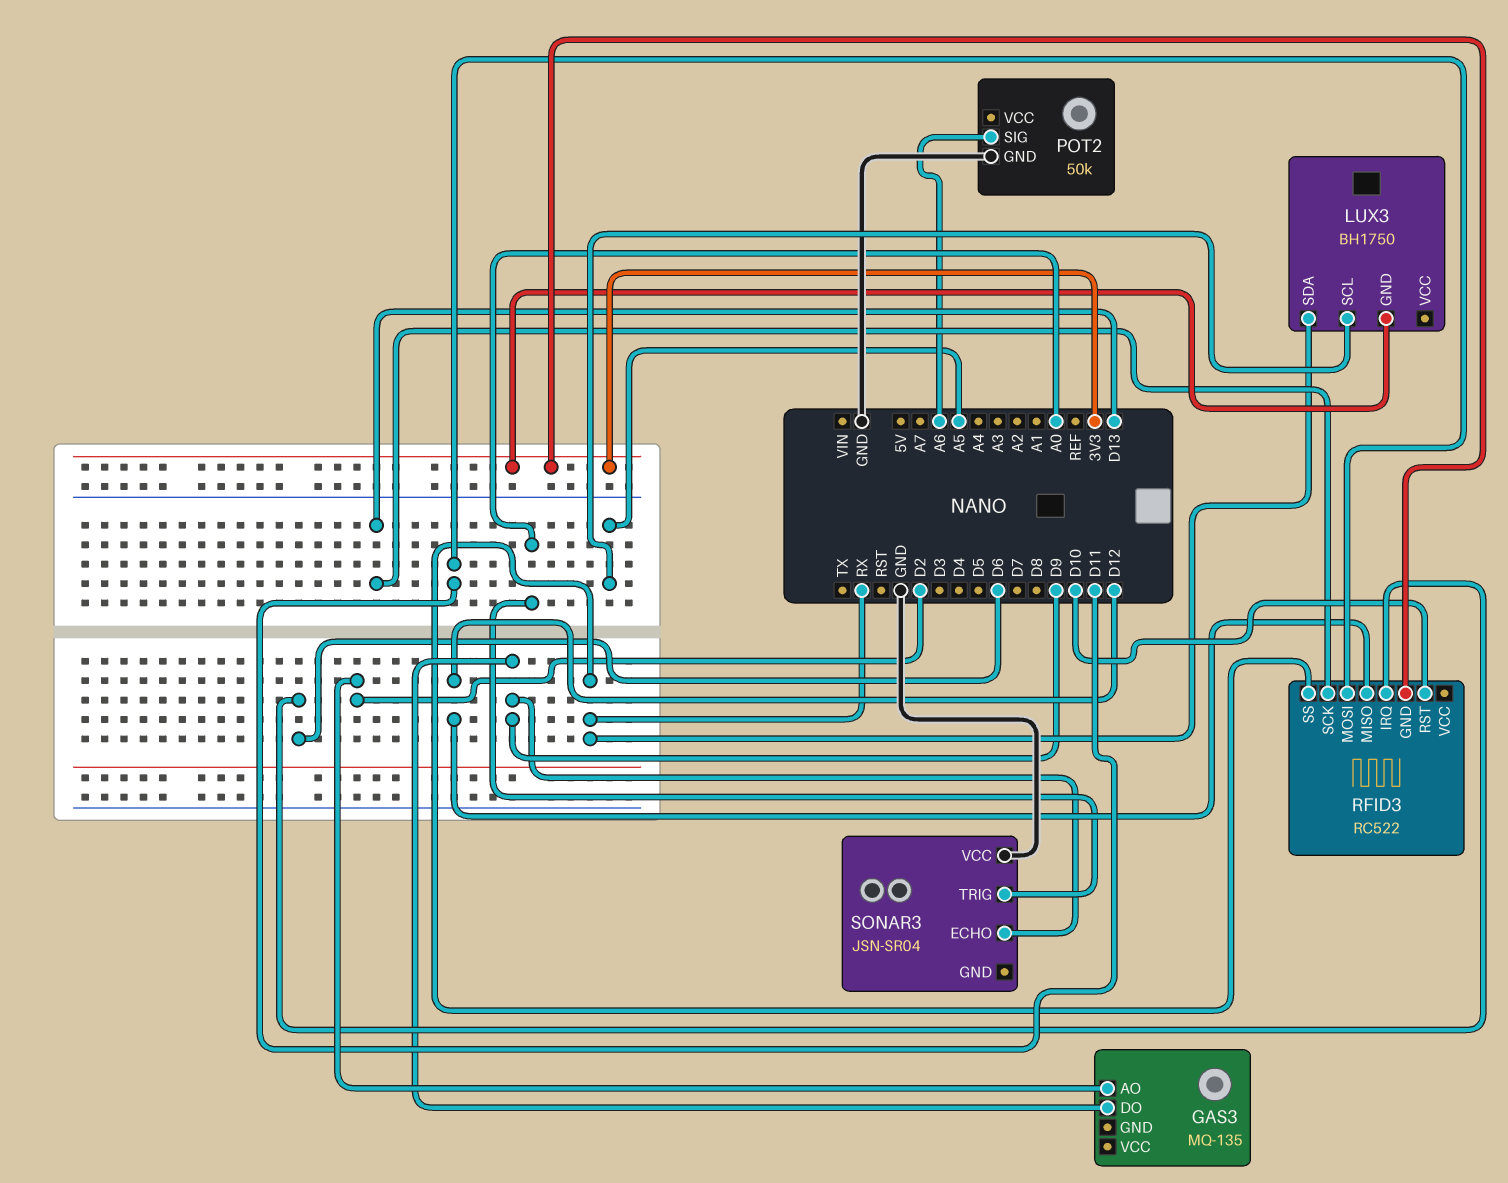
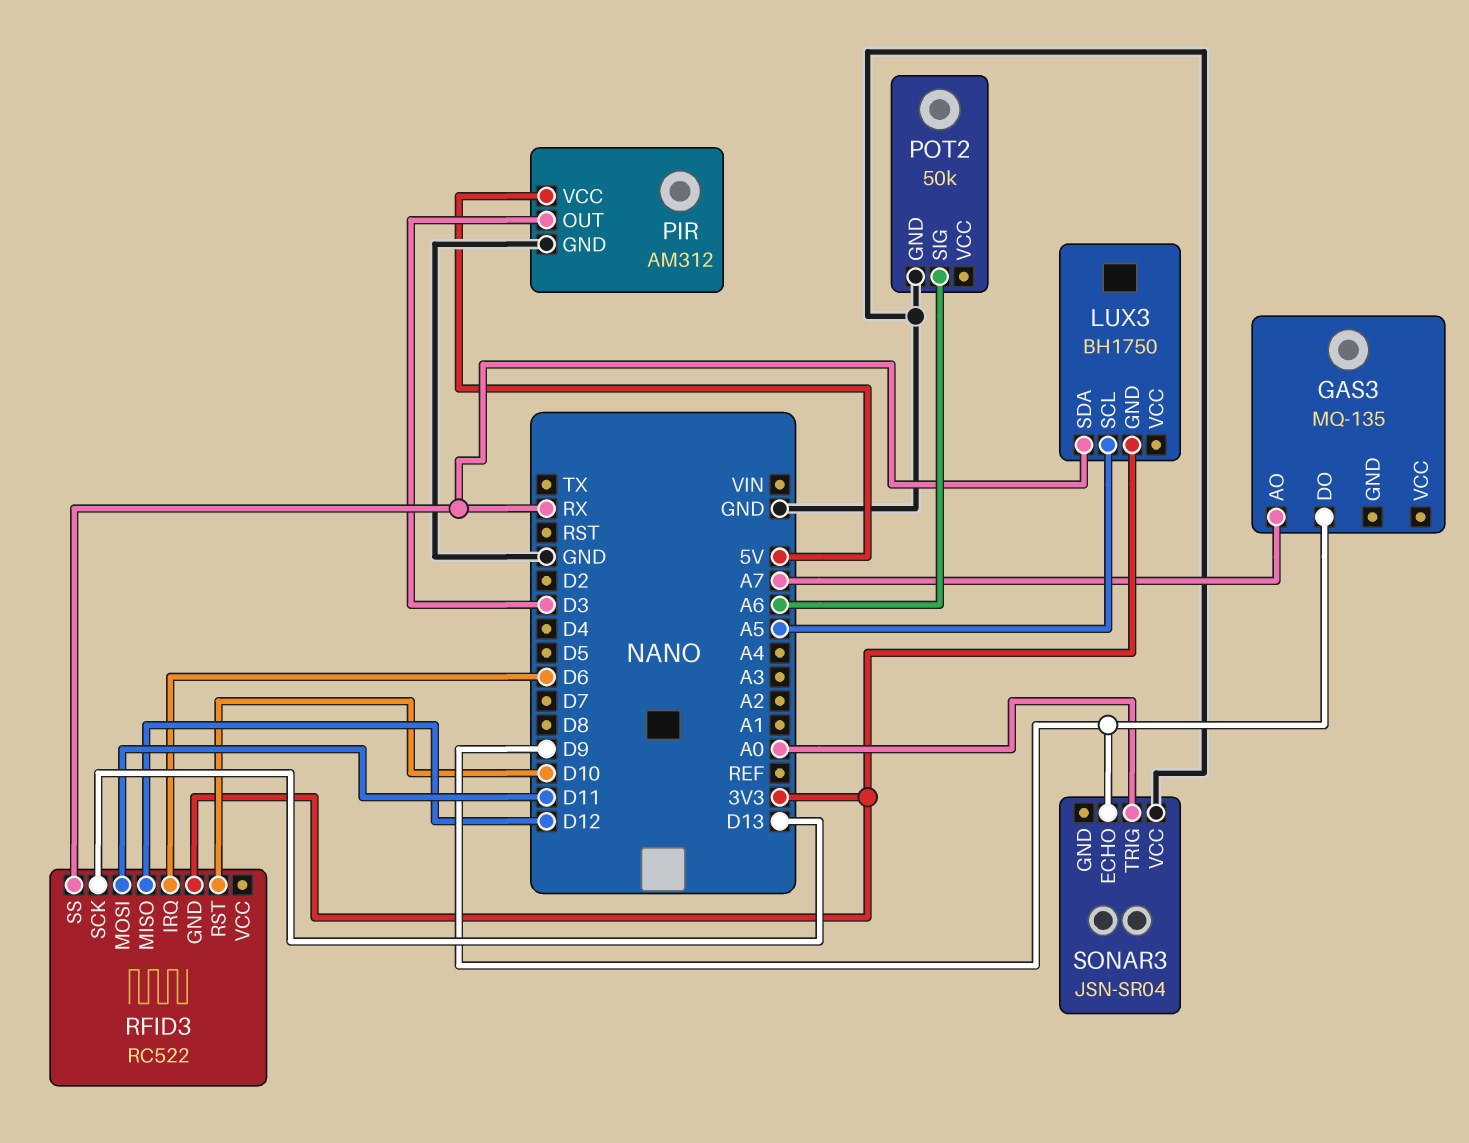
GAS3 pin AO: D2 -> A7
PIR: none -> AM312
PIR pin GND: none -> GND
PIR pin OUT: none -> D3
PIR pin VCC: none -> 5V

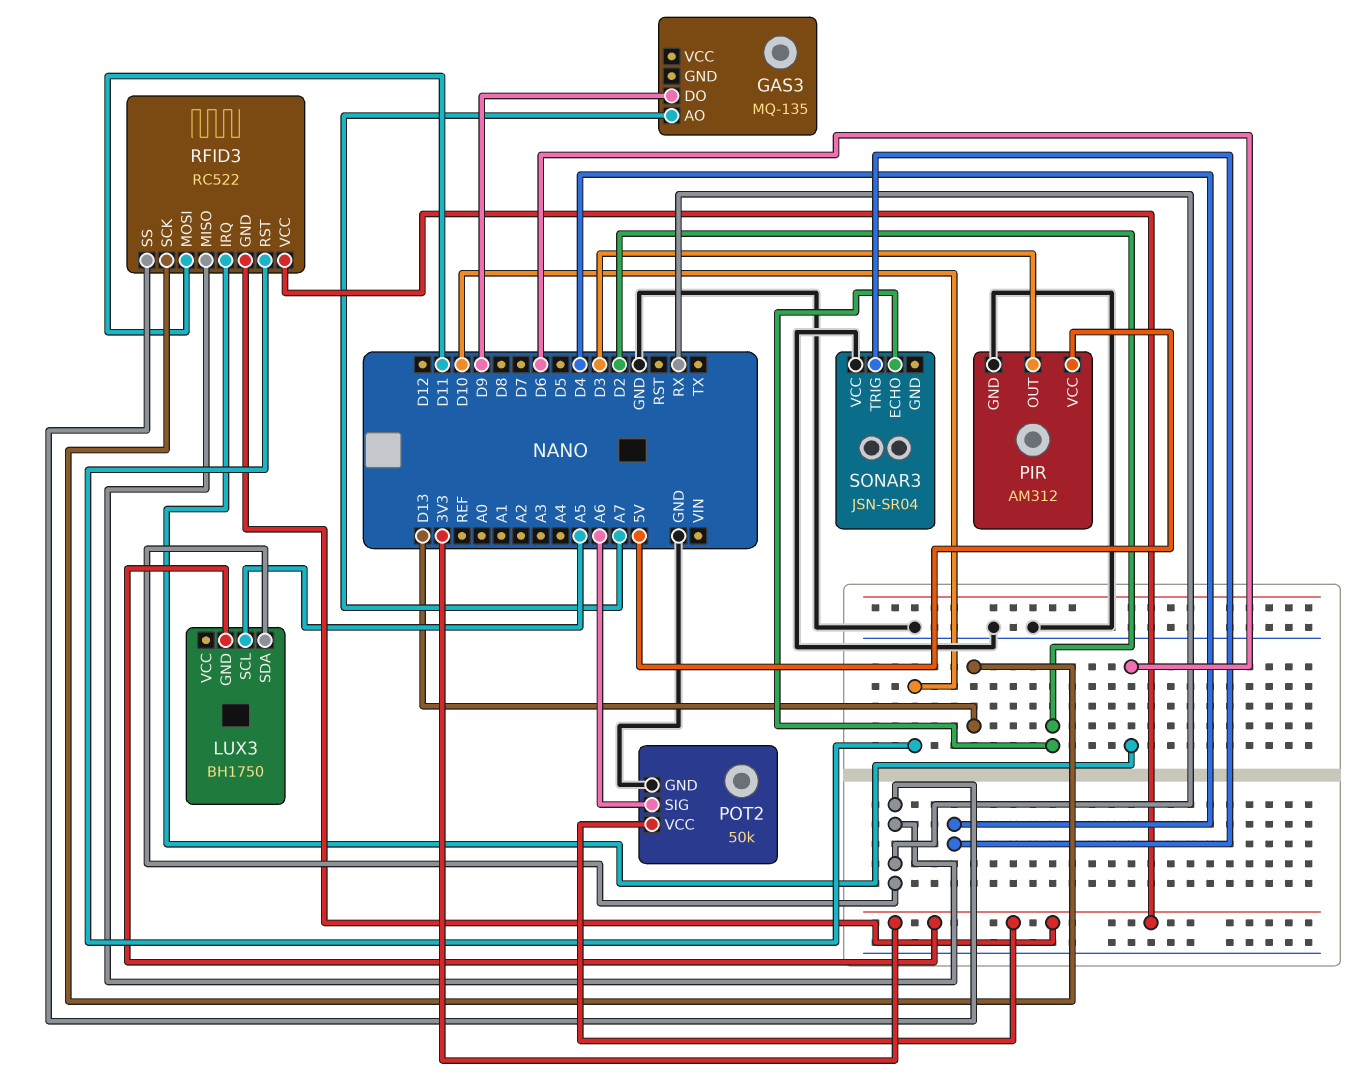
POT2 pin VCC: none -> 3V3
RFID3 pin MISO: D12 -> RX
RFID3 pin VCC: none -> 3V3
SONAR3 pin ECHO: D9 -> D2
SONAR3 pin TRIG: A0 -> D4

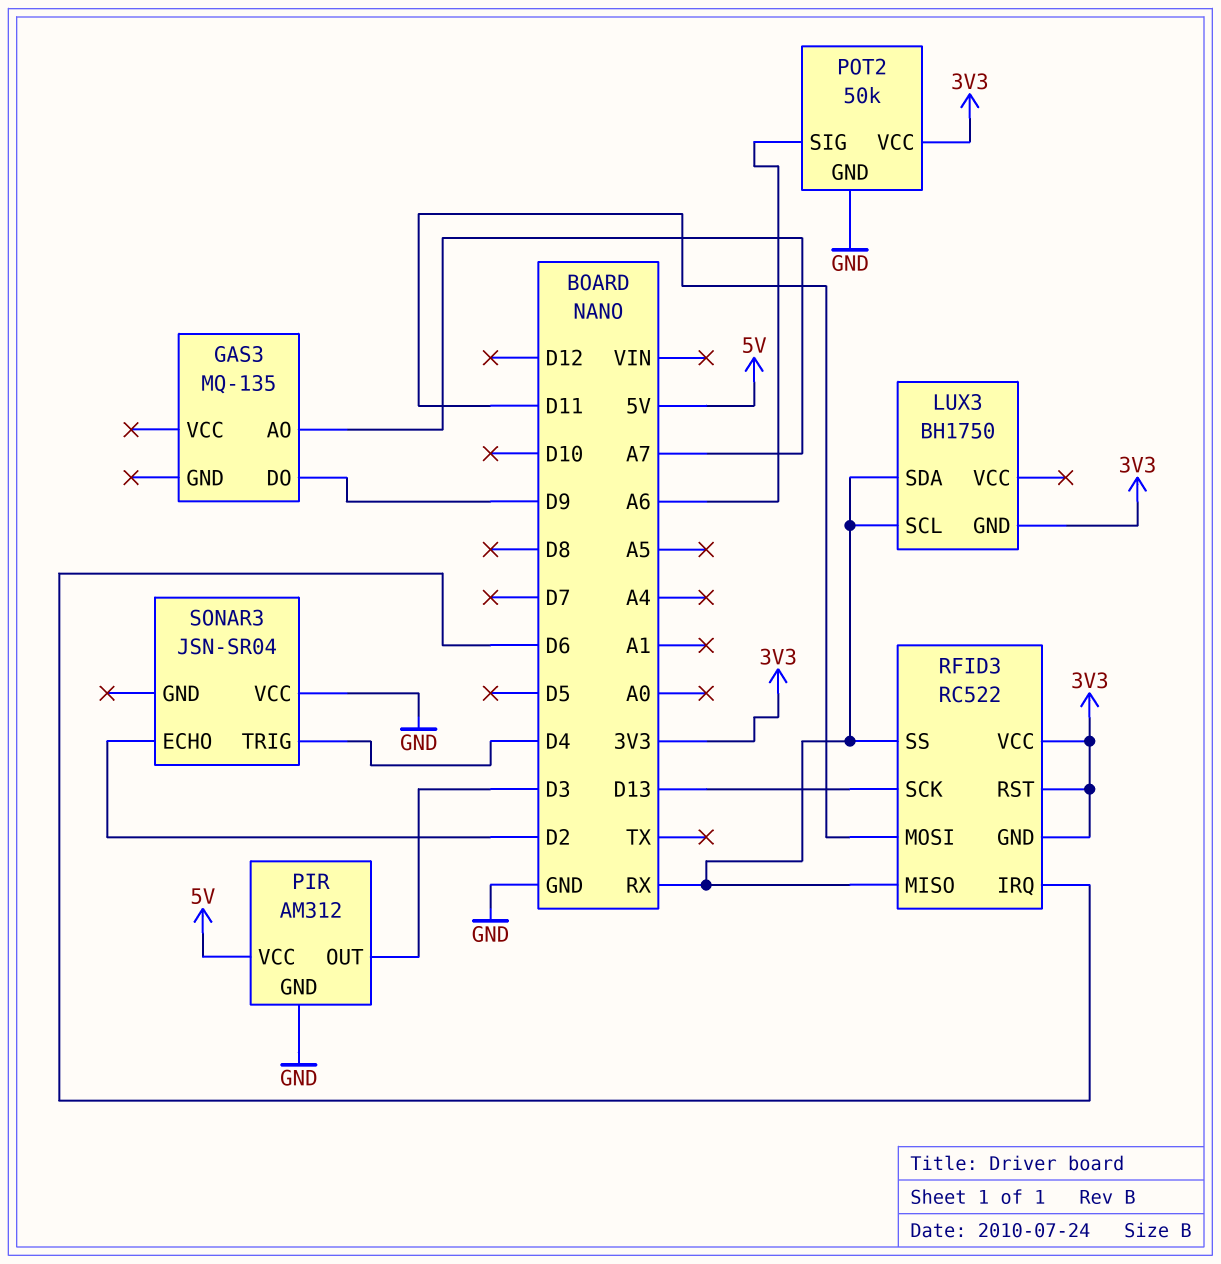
LUX3 pin SCL: A5 -> RX
RFID3 pin RST: D10 -> 3V3

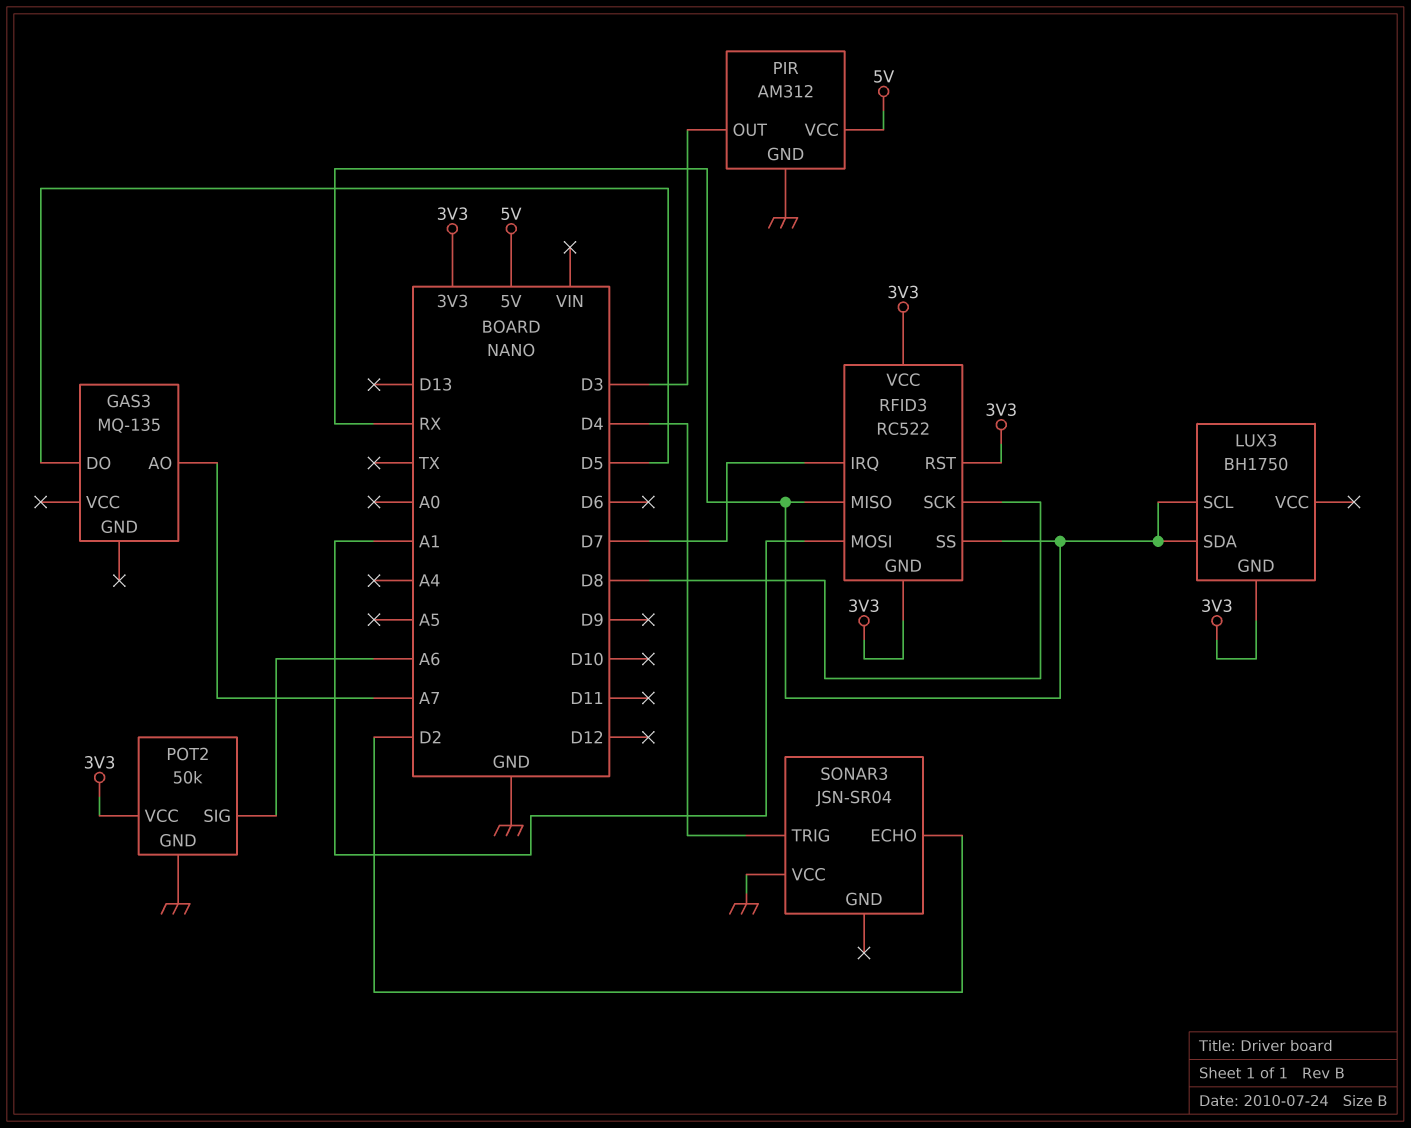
GAS3 pin DO: D9 -> D5
RFID3 pin IRQ: D6 -> D7
RFID3 pin MOSI: D11 -> A1
RFID3 pin SCK: D13 -> D8

